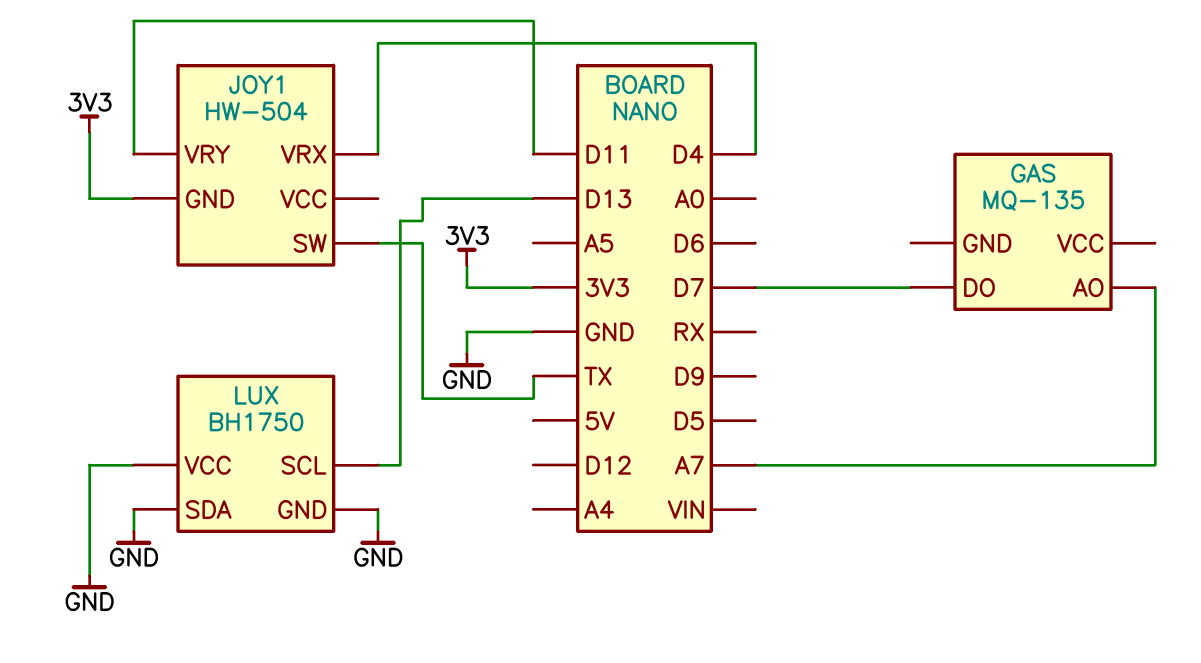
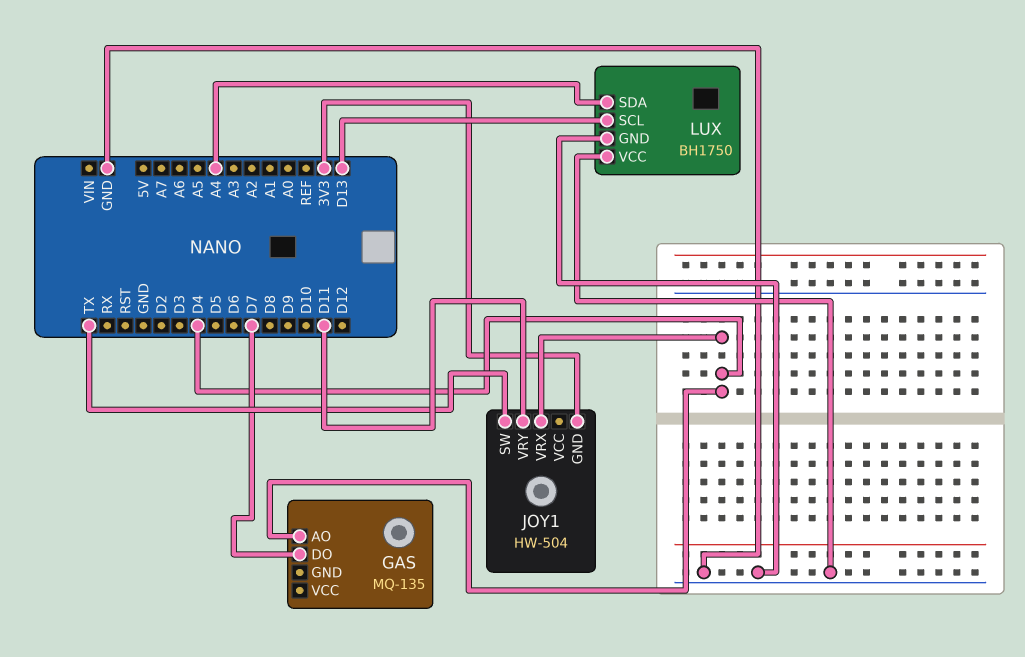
GAS pin AO: A7 -> D4
LUX pin SDA: GND -> A4

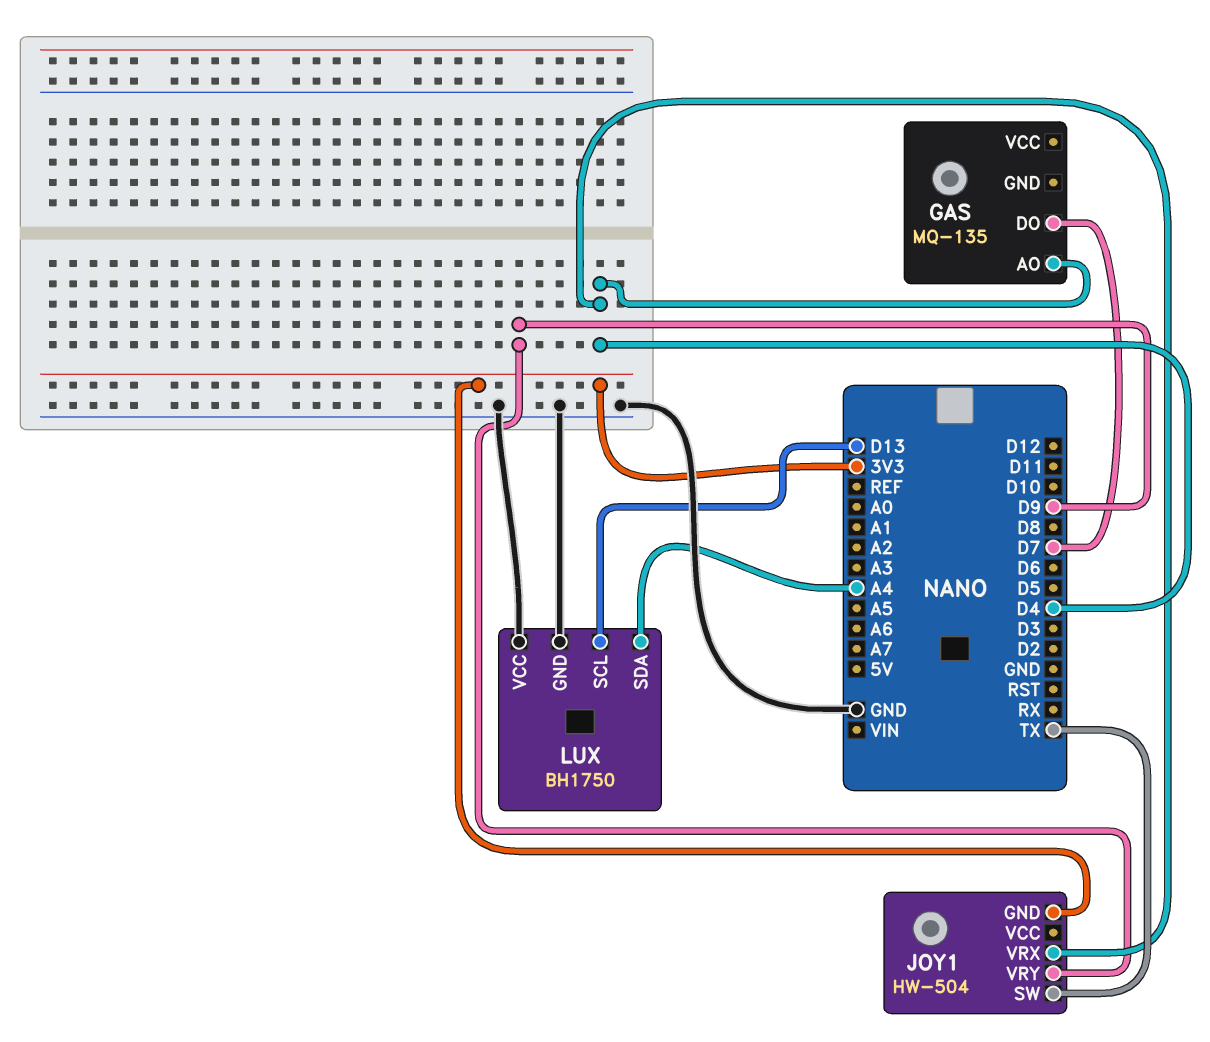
JOY1 pin VRY: D11 -> D9

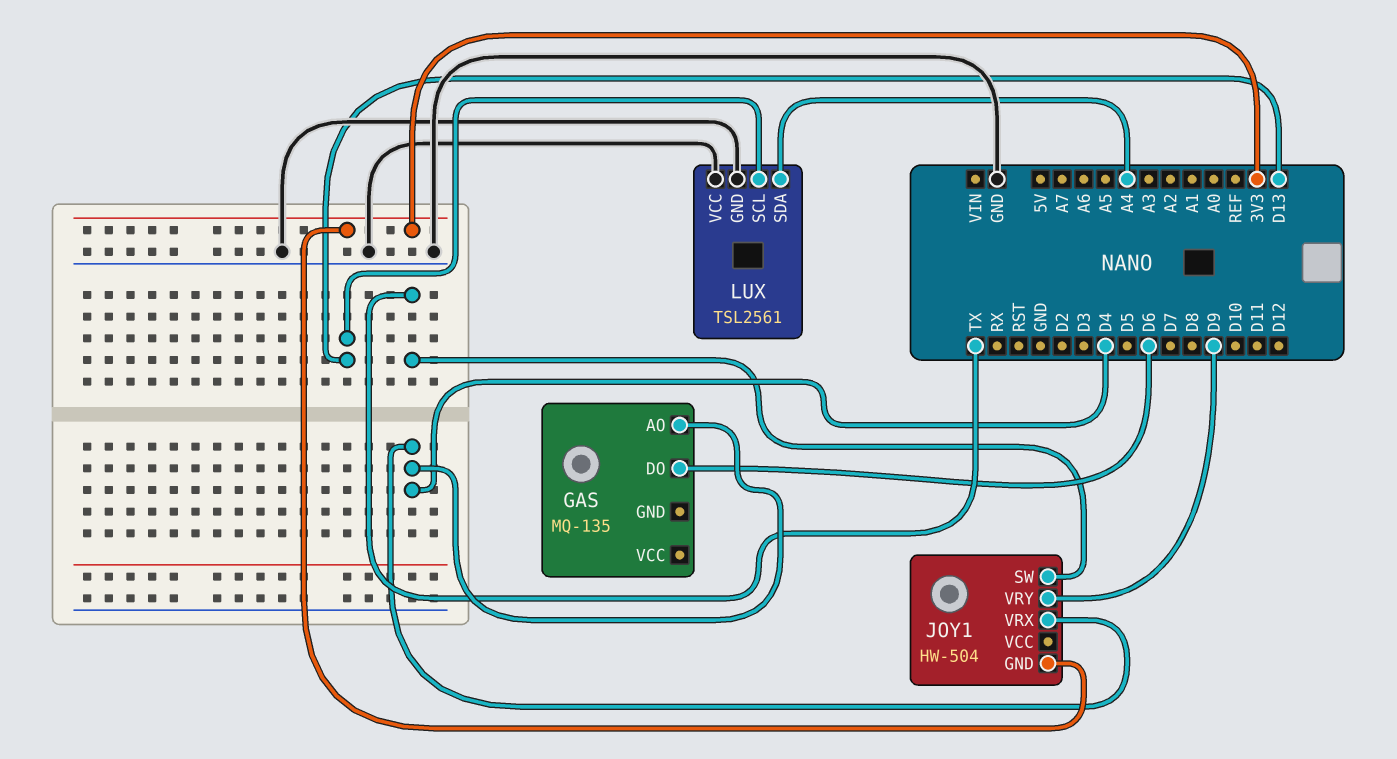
GAS pin DO: D7 -> D6
LUX: BH1750 -> TSL2561

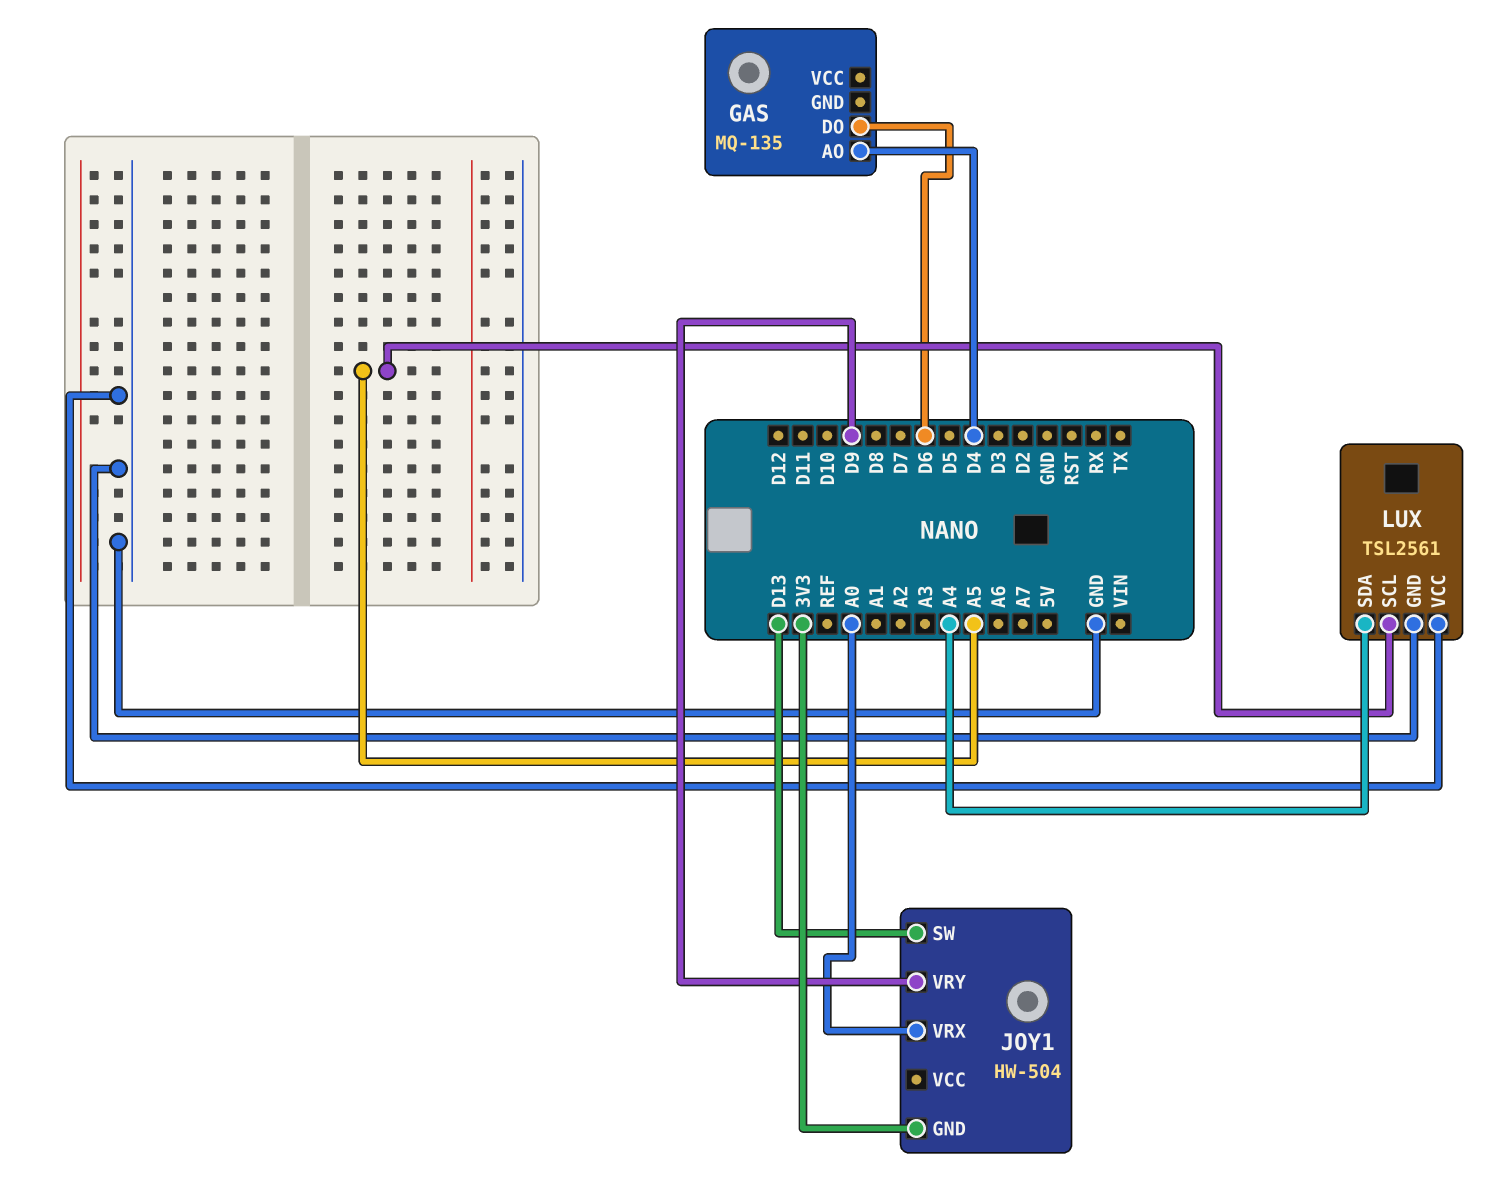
JOY1 pin SW: TX -> D13
JOY1 pin VRX: D4 -> A0
LUX pin SCL: D13 -> A5

